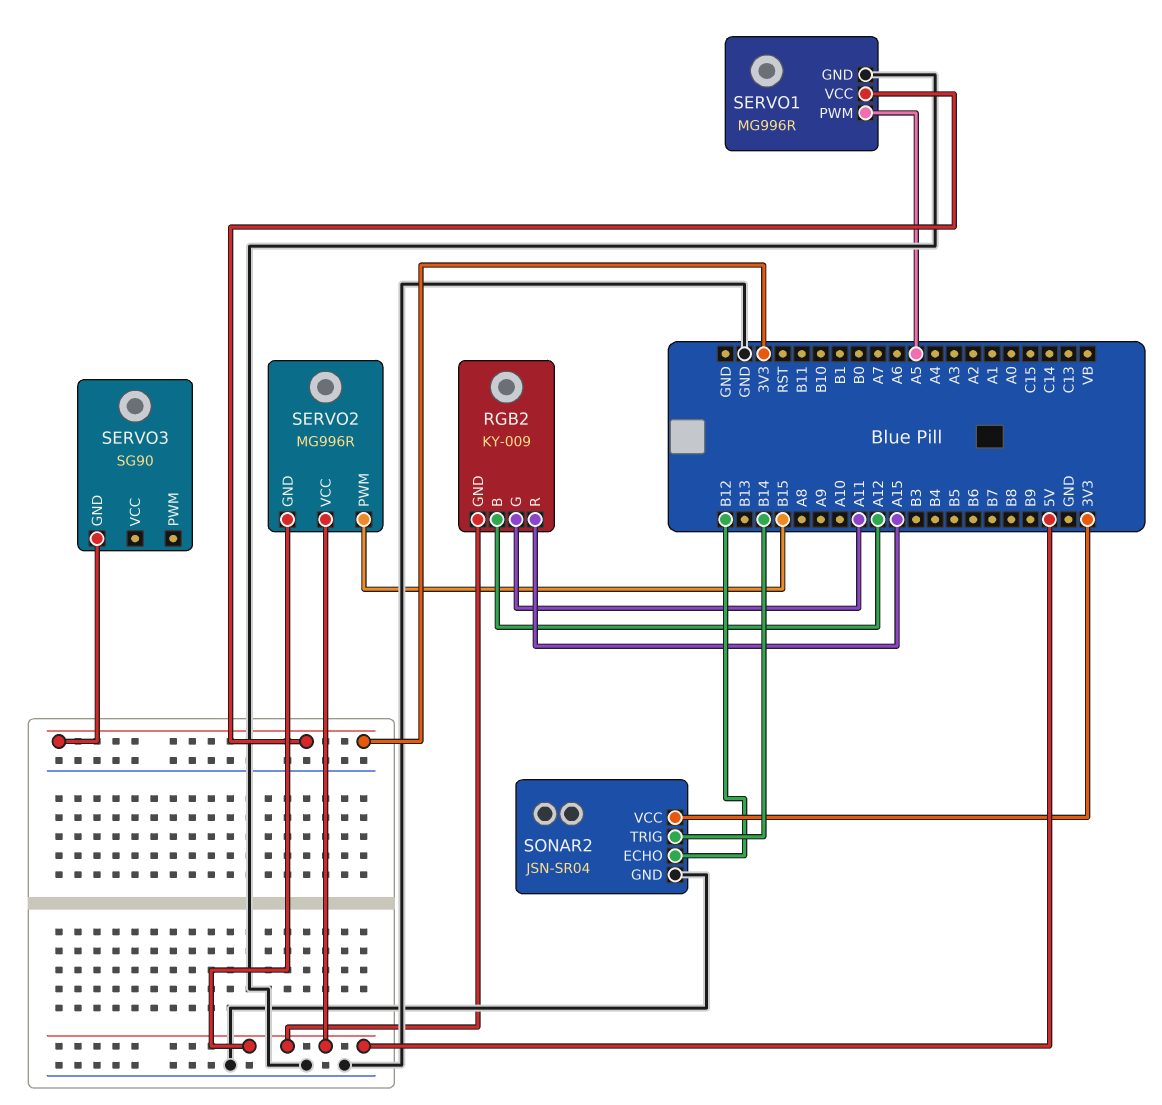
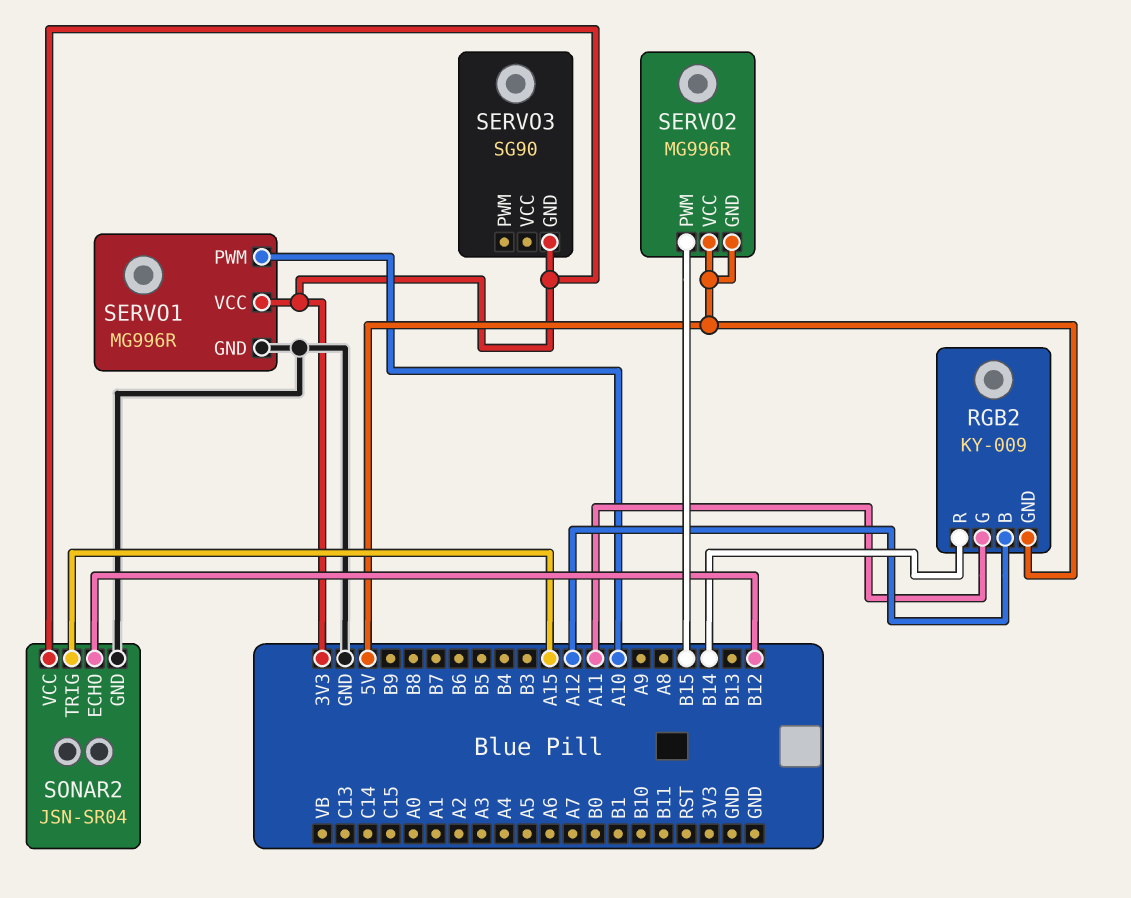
RGB2 pin R: A15 -> B14
SERVO1 pin PWM: A5 -> A10
SONAR2 pin TRIG: B14 -> A15

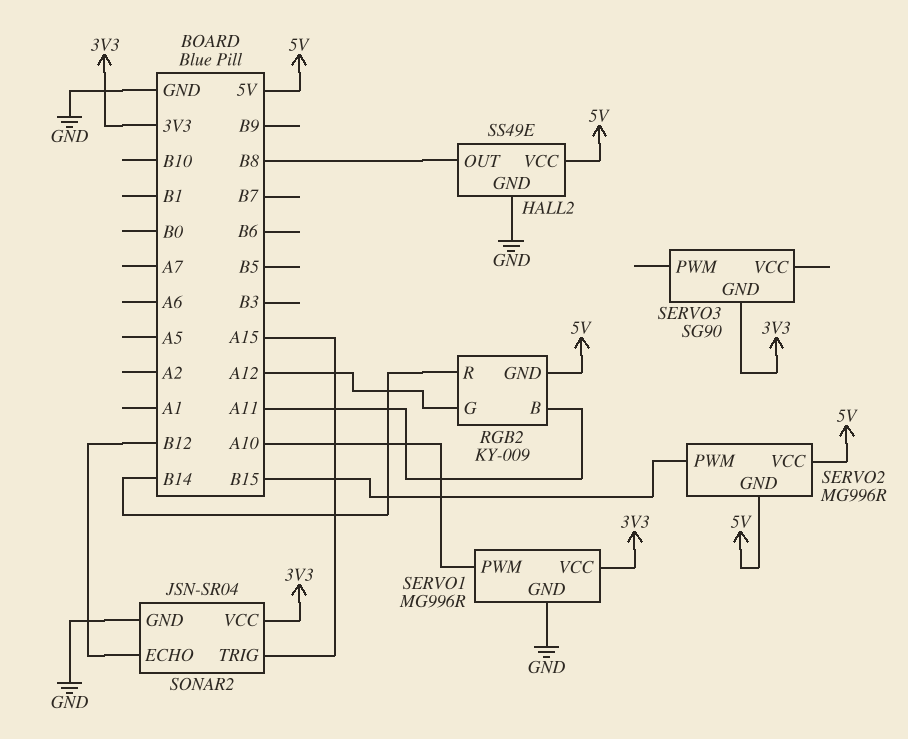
HALL2: none -> SS49E
HALL2 pin GND: none -> GND
HALL2 pin OUT: none -> B8
HALL2 pin VCC: none -> 5V
RGB2 pin B: A12 -> A11
RGB2 pin G: A11 -> A12

